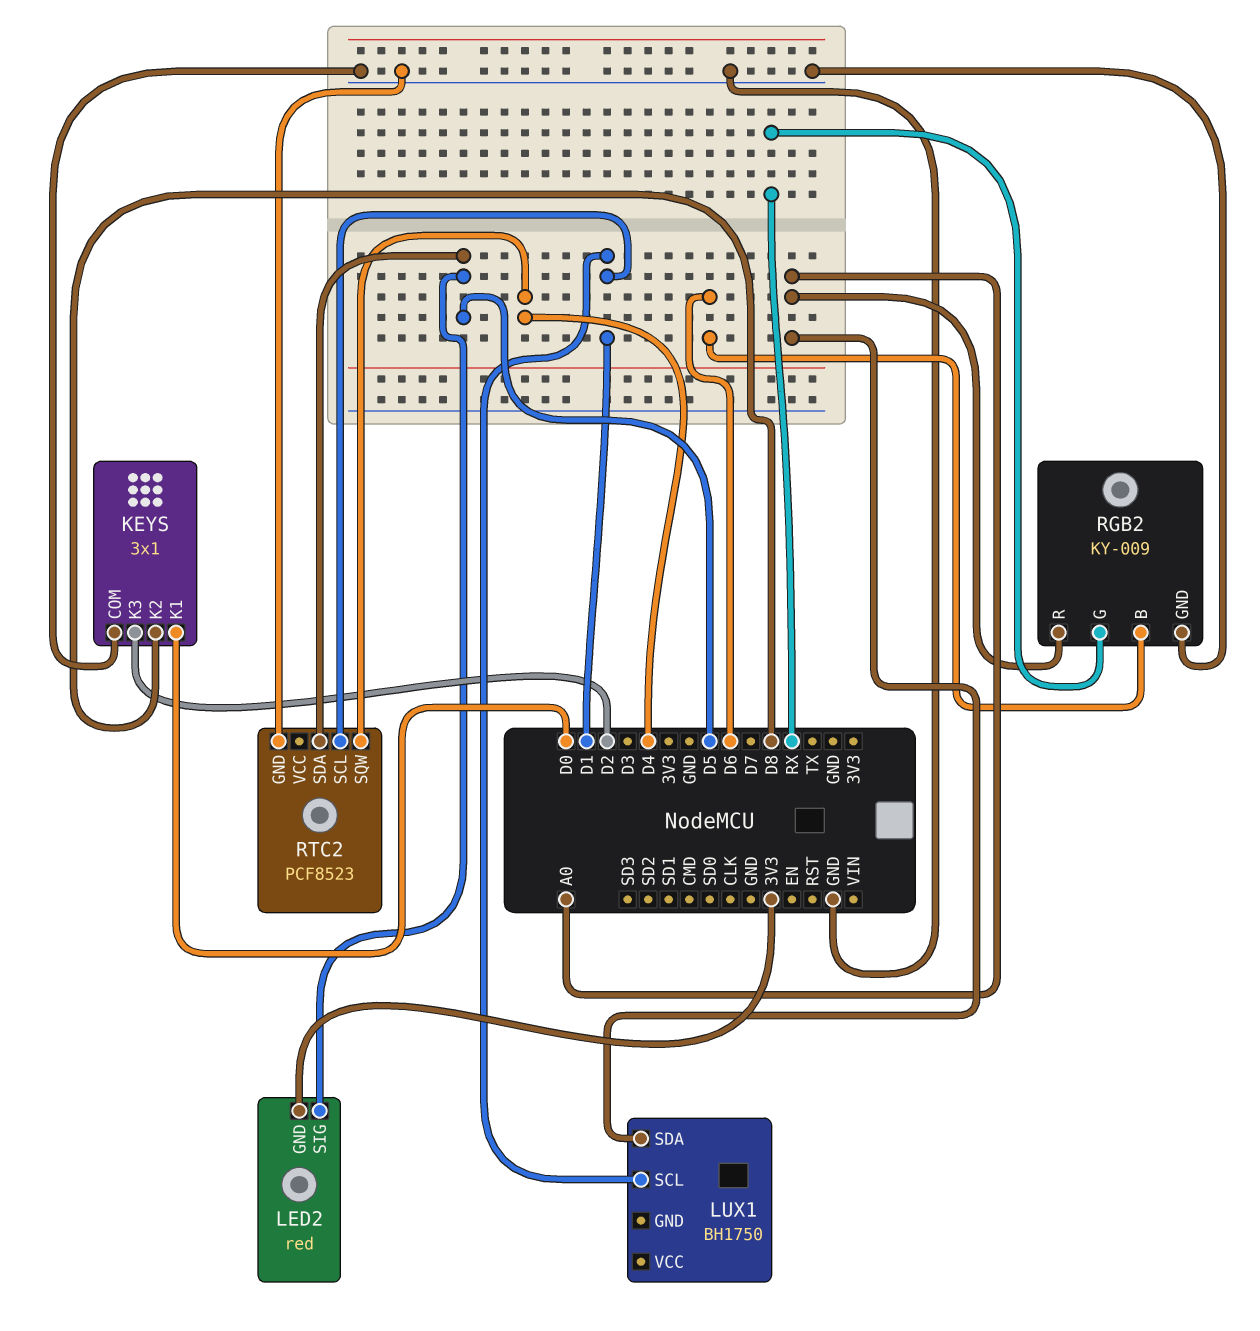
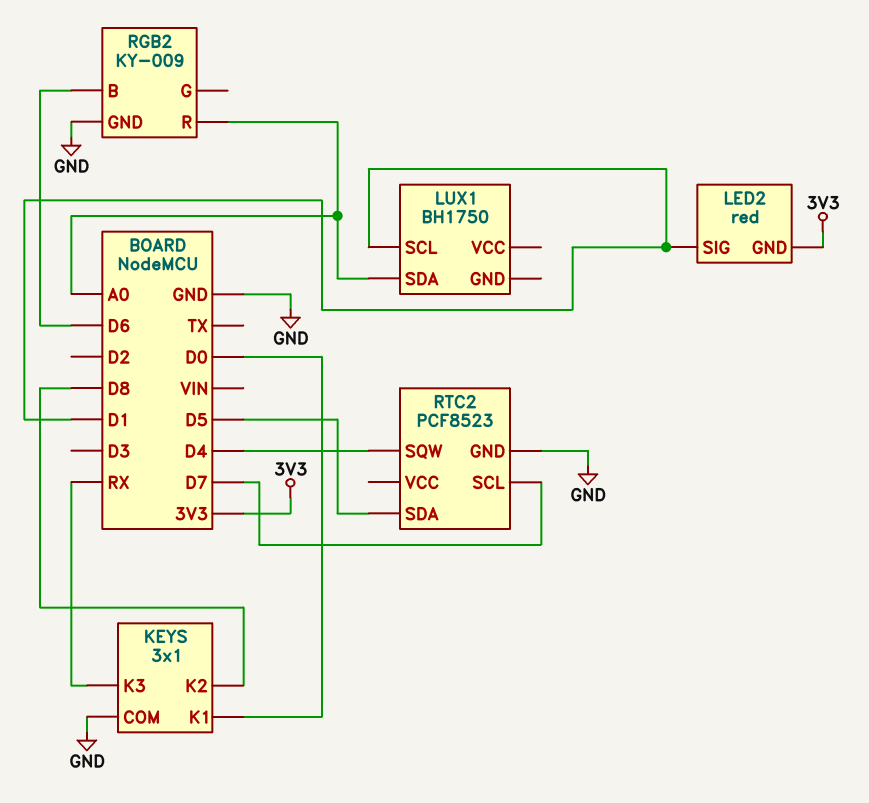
KEYS pin K3: D2 -> RX
LED2 pin SIG: D5 -> D1
RGB2 pin G: RX -> none
RTC2 pin SCL: D1 -> D7

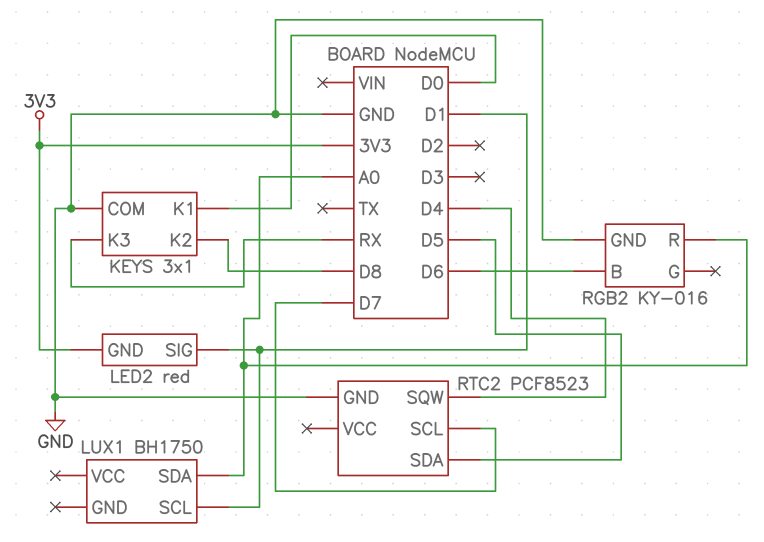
RGB2: KY-009 -> KY-016

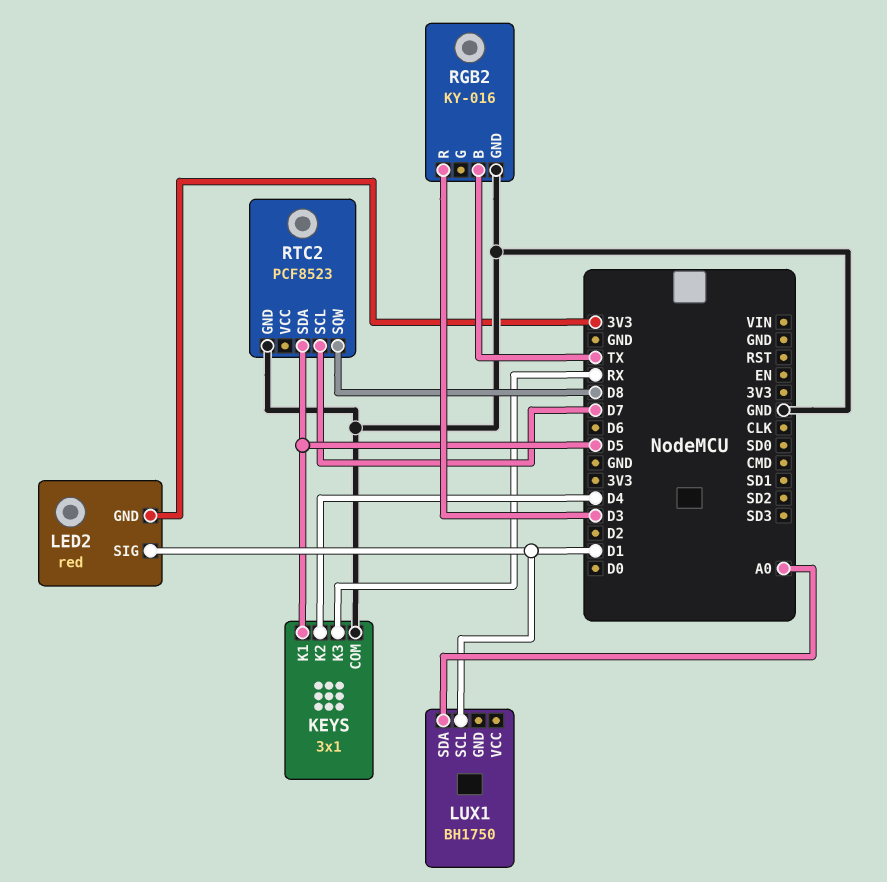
KEYS pin K1: D0 -> D5
KEYS pin K2: D8 -> D4
RGB2 pin B: D6 -> TX
RGB2 pin R: A0 -> D3
RTC2 pin SQW: D4 -> D8

